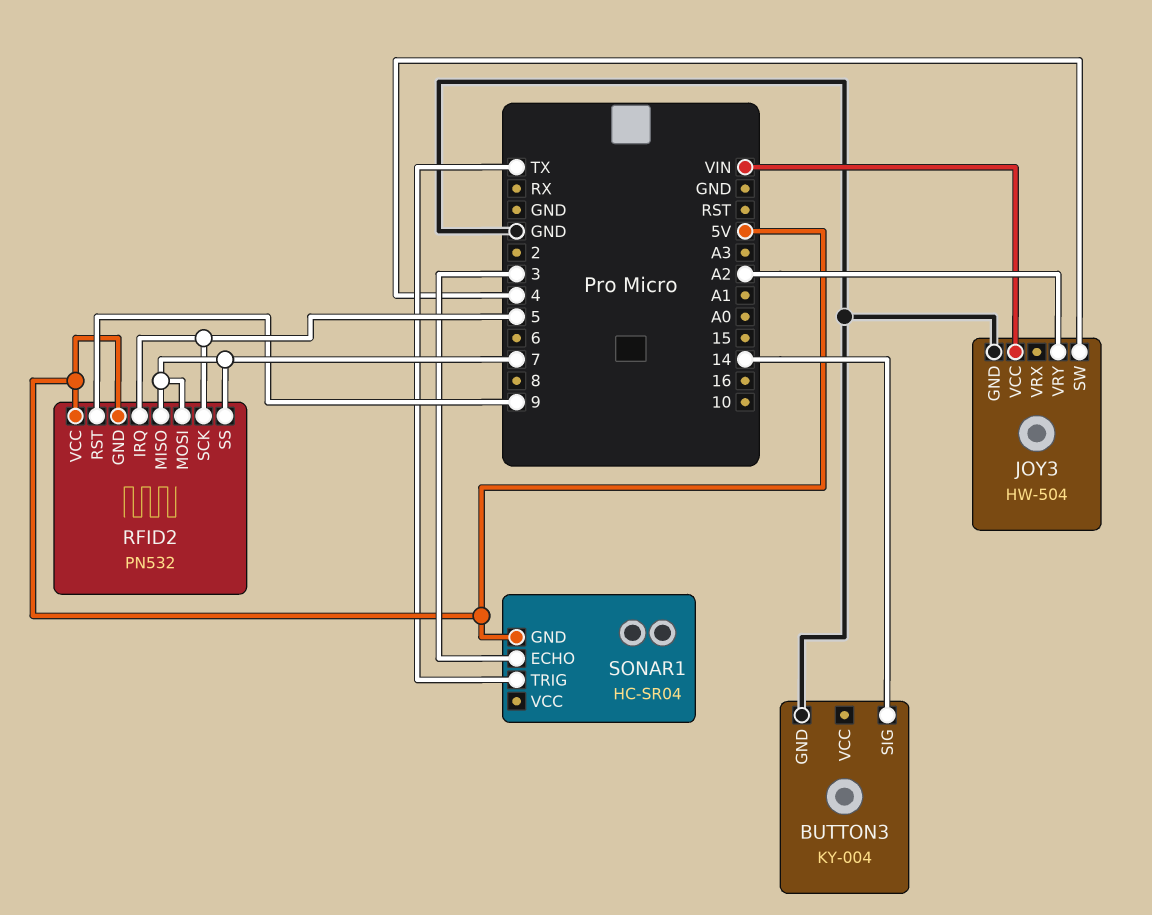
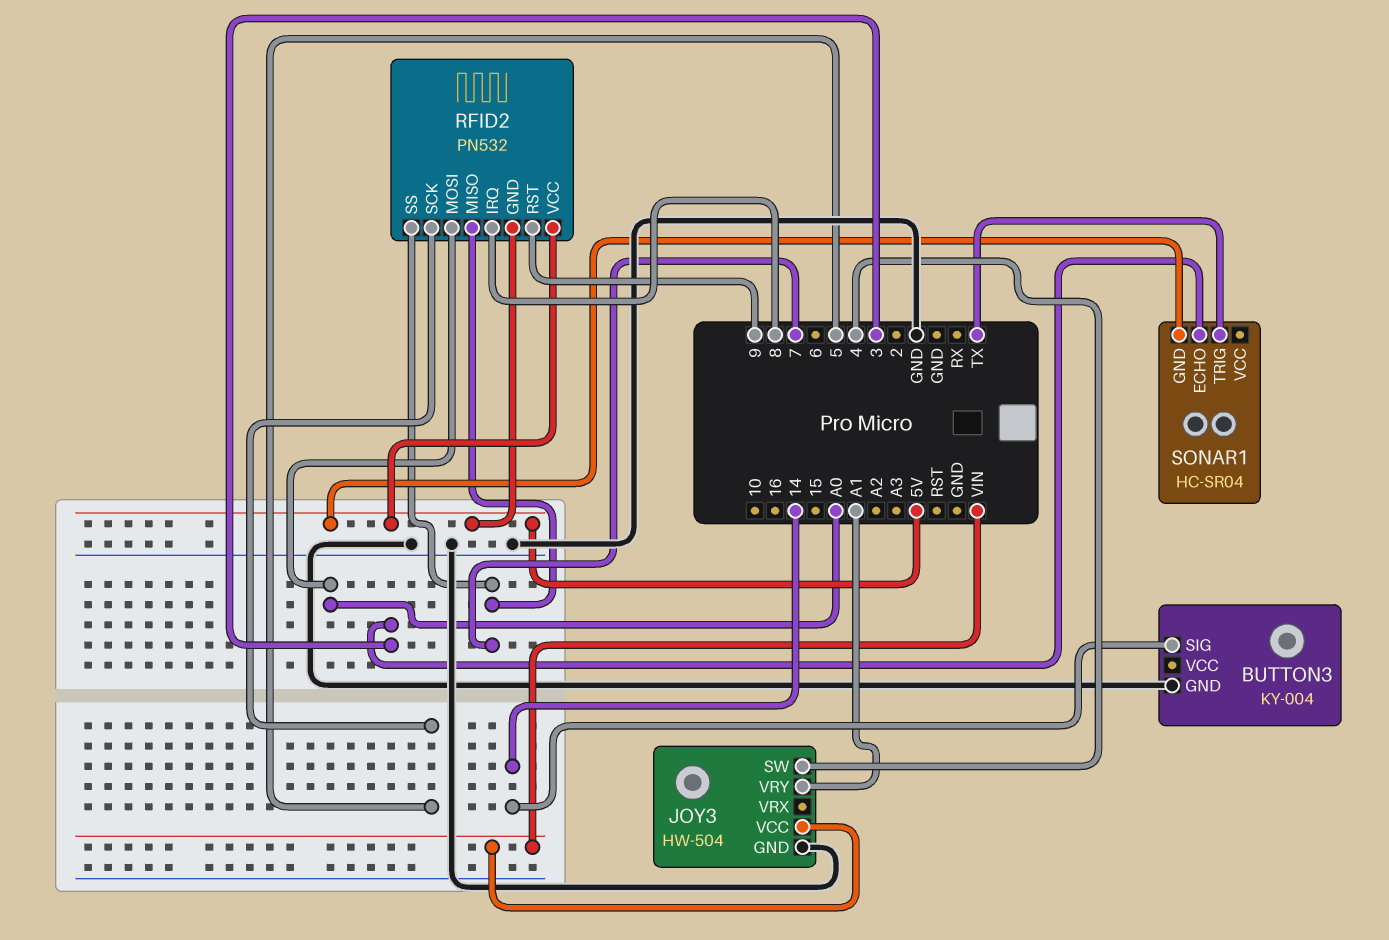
JOY3 pin VRY: A2 -> A1
RFID2 pin IRQ: 5 -> 8
RFID2 pin MOSI: 7 -> A0

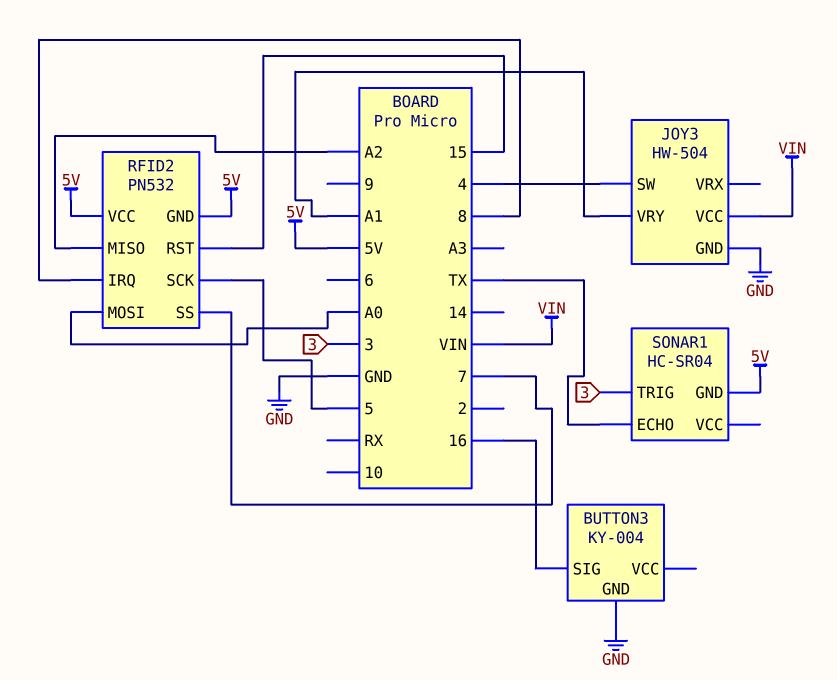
BUTTON3 pin SIG: 14 -> 16
RFID2 pin MISO: 7 -> A2
RFID2 pin RST: 9 -> 15
SONAR1 pin ECHO: 3 -> TX
SONAR1 pin TRIG: TX -> 3

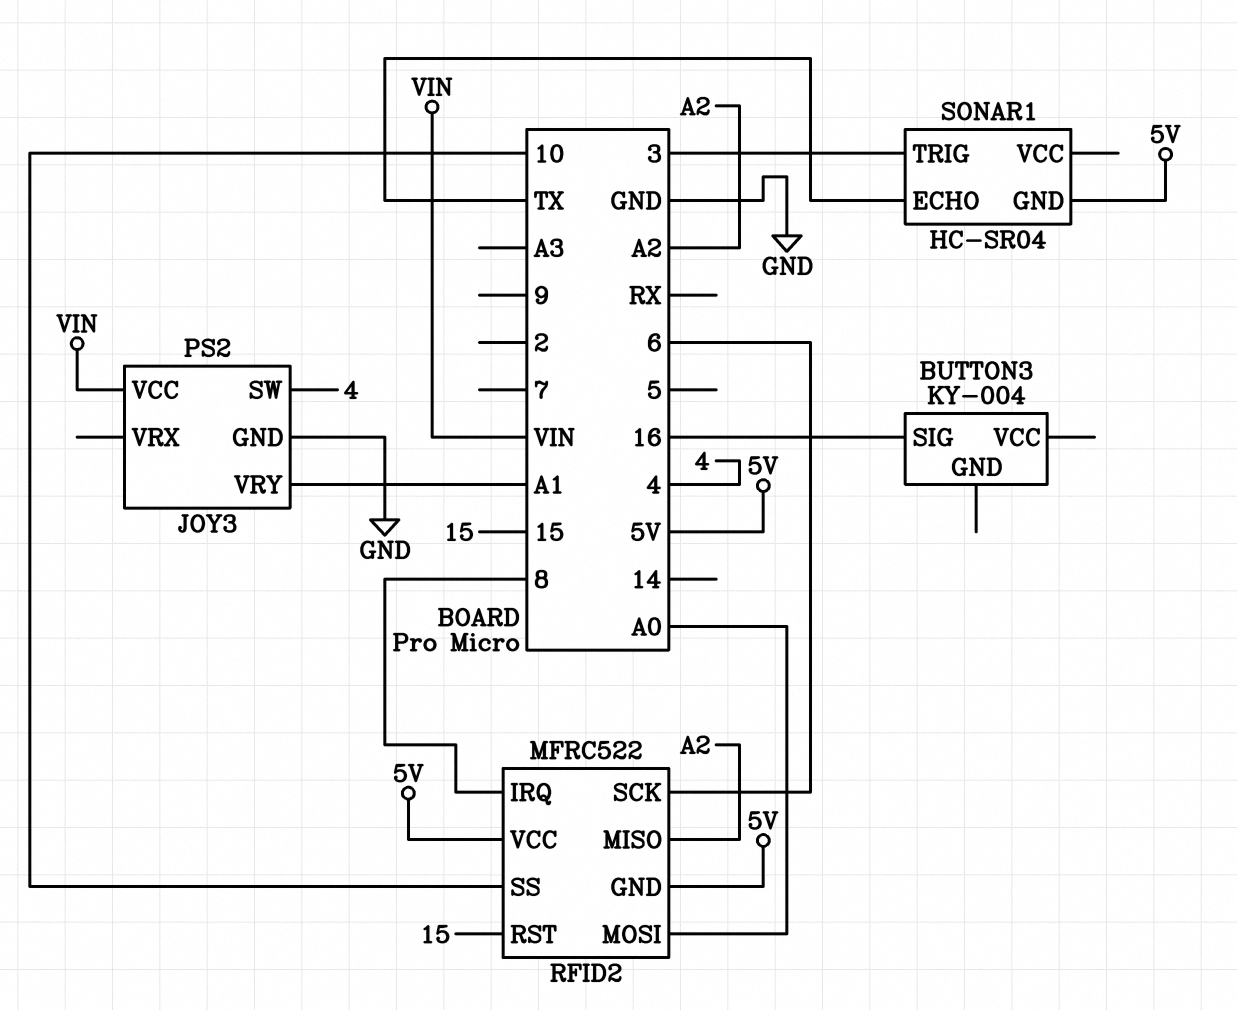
BUTTON3 pin GND: GND -> none
JOY3: HW-504 -> PS2
RFID2: PN532 -> MFRC522
RFID2 pin SCK: 5 -> 6
RFID2 pin SS: 7 -> 10

